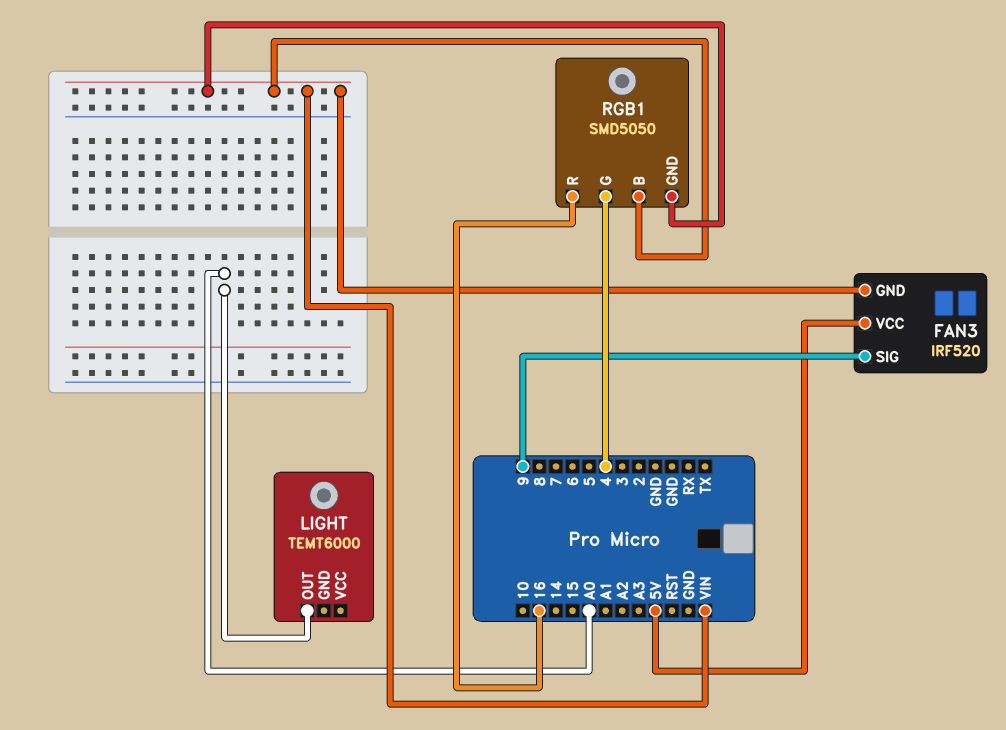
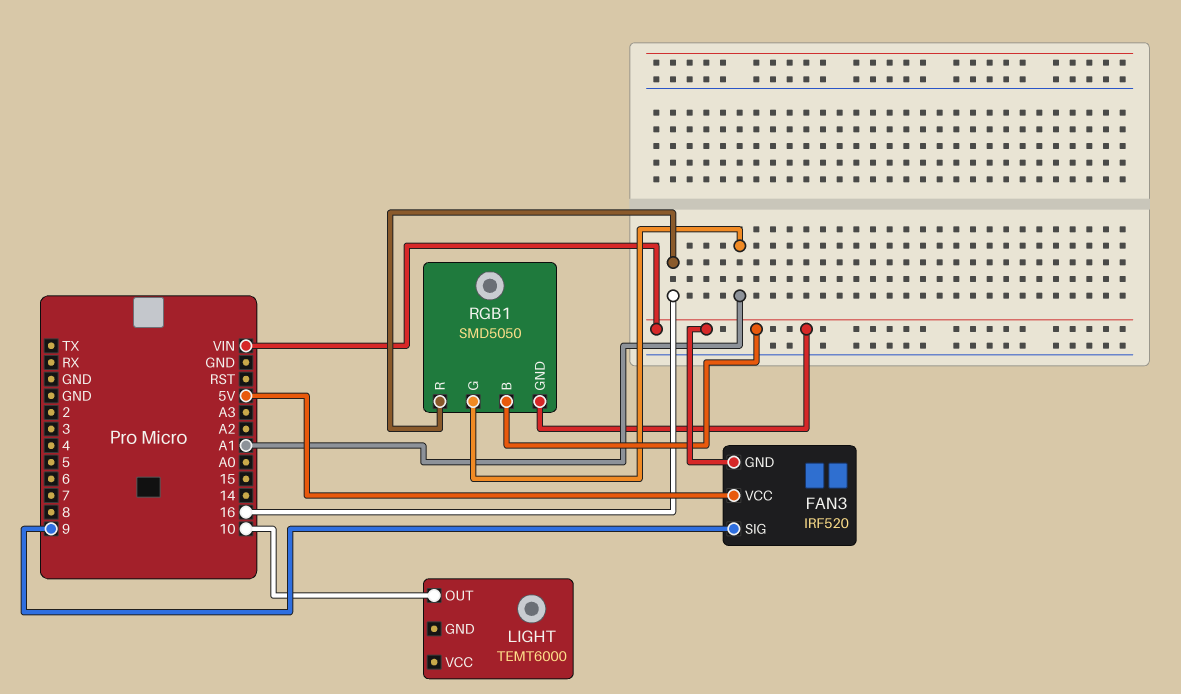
LIGHT pin OUT: A0 -> 10
RGB1 pin G: 4 -> A1

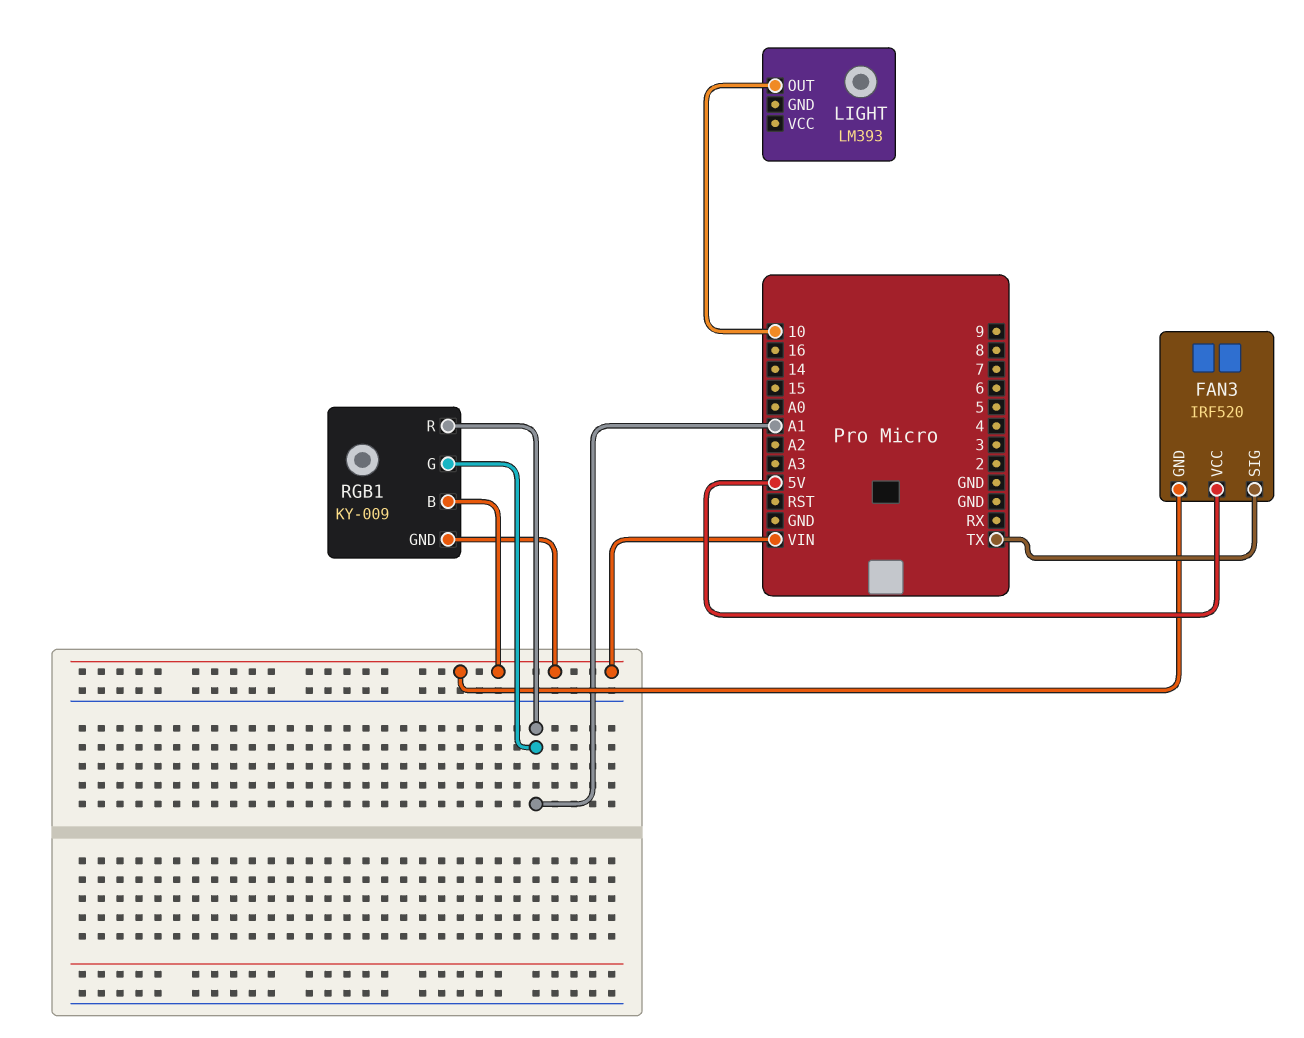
FAN3 pin SIG: 9 -> TX
LIGHT: TEMT6000 -> LM393
RGB1: SMD5050 -> KY-009
RGB1 pin R: 16 -> A1

